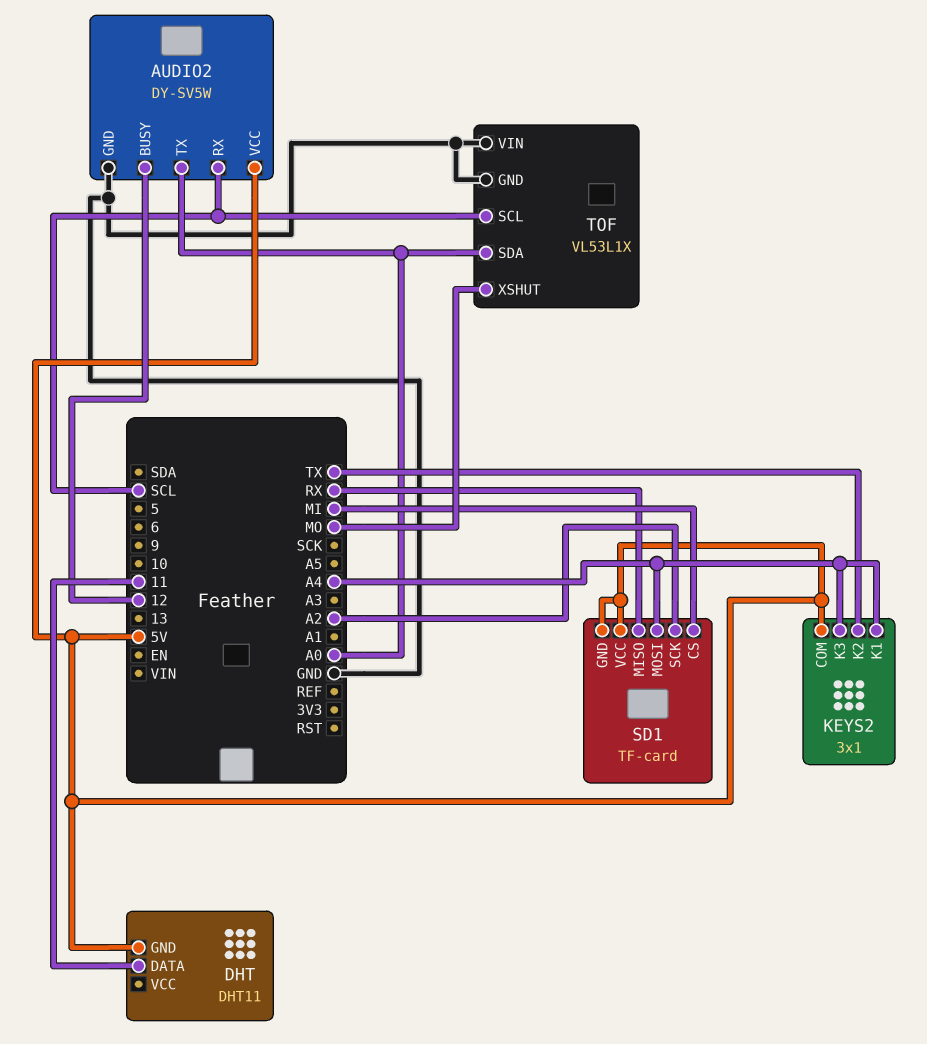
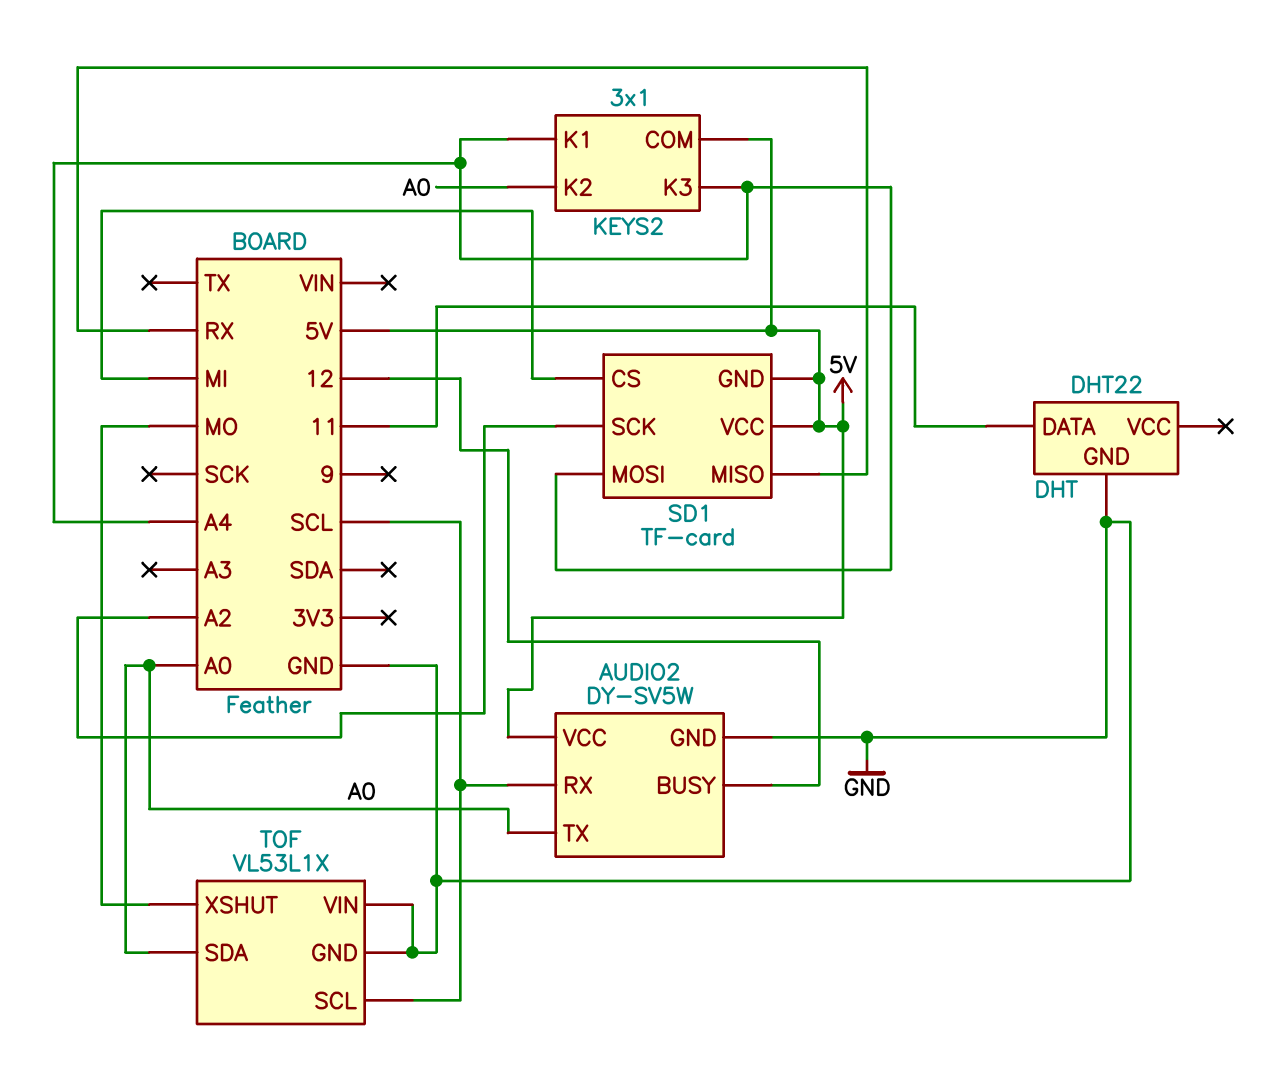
DHT: DHT11 -> DHT22
DHT pin GND: 5V -> GND
KEYS2 pin K2: TX -> A0

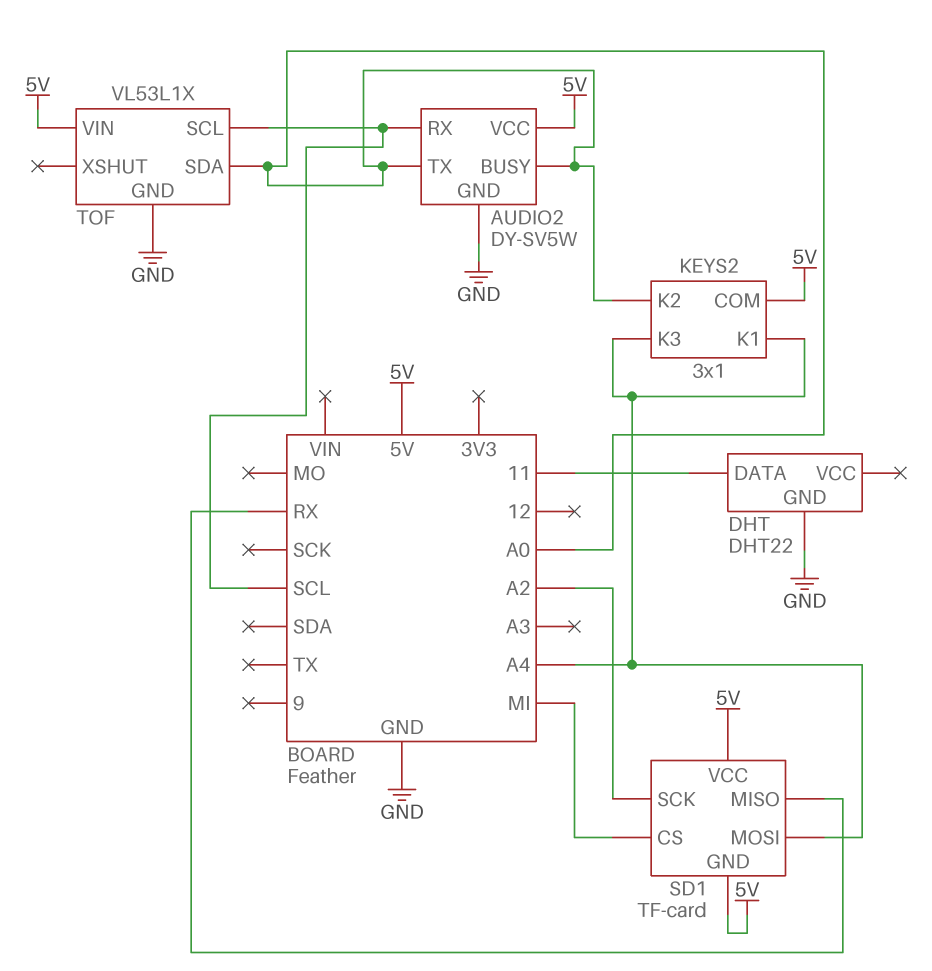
AUDIO2 pin BUSY: 12 -> A0
TOF pin VIN: GND -> 5V
TOF pin XSHUT: MO -> none

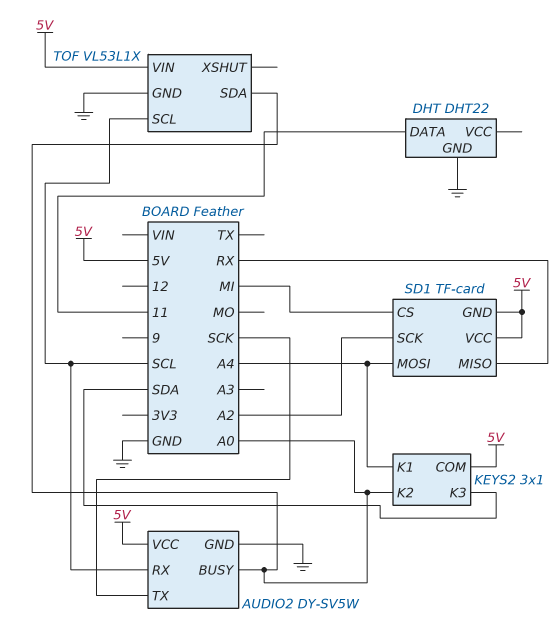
AUDIO2 pin TX: A0 -> SCK
KEYS2 pin K3: A4 -> SDA

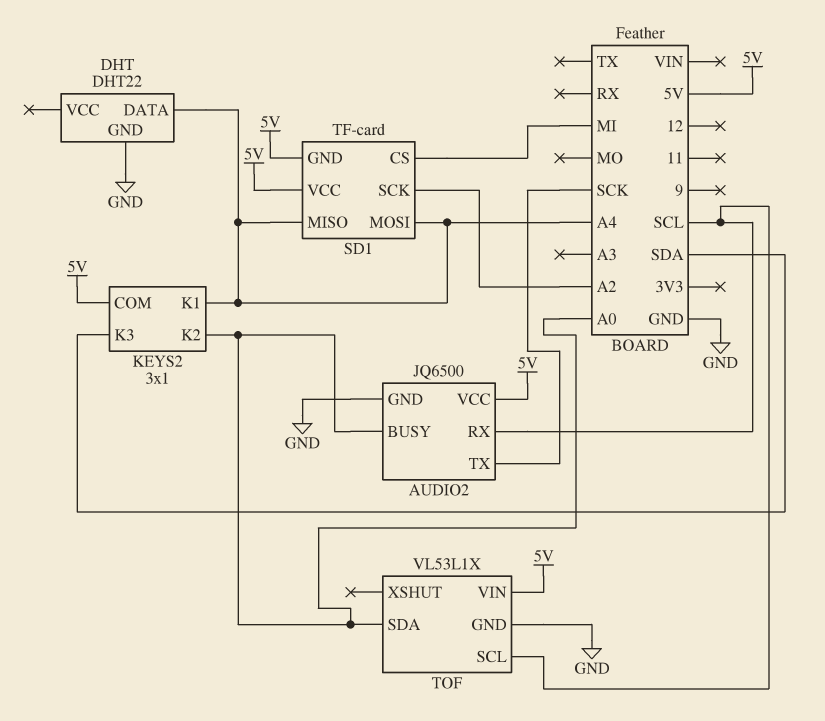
AUDIO2: DY-SV5W -> JQ6500
DHT pin DATA: 11 -> A4
SD1 pin MISO: RX -> A4

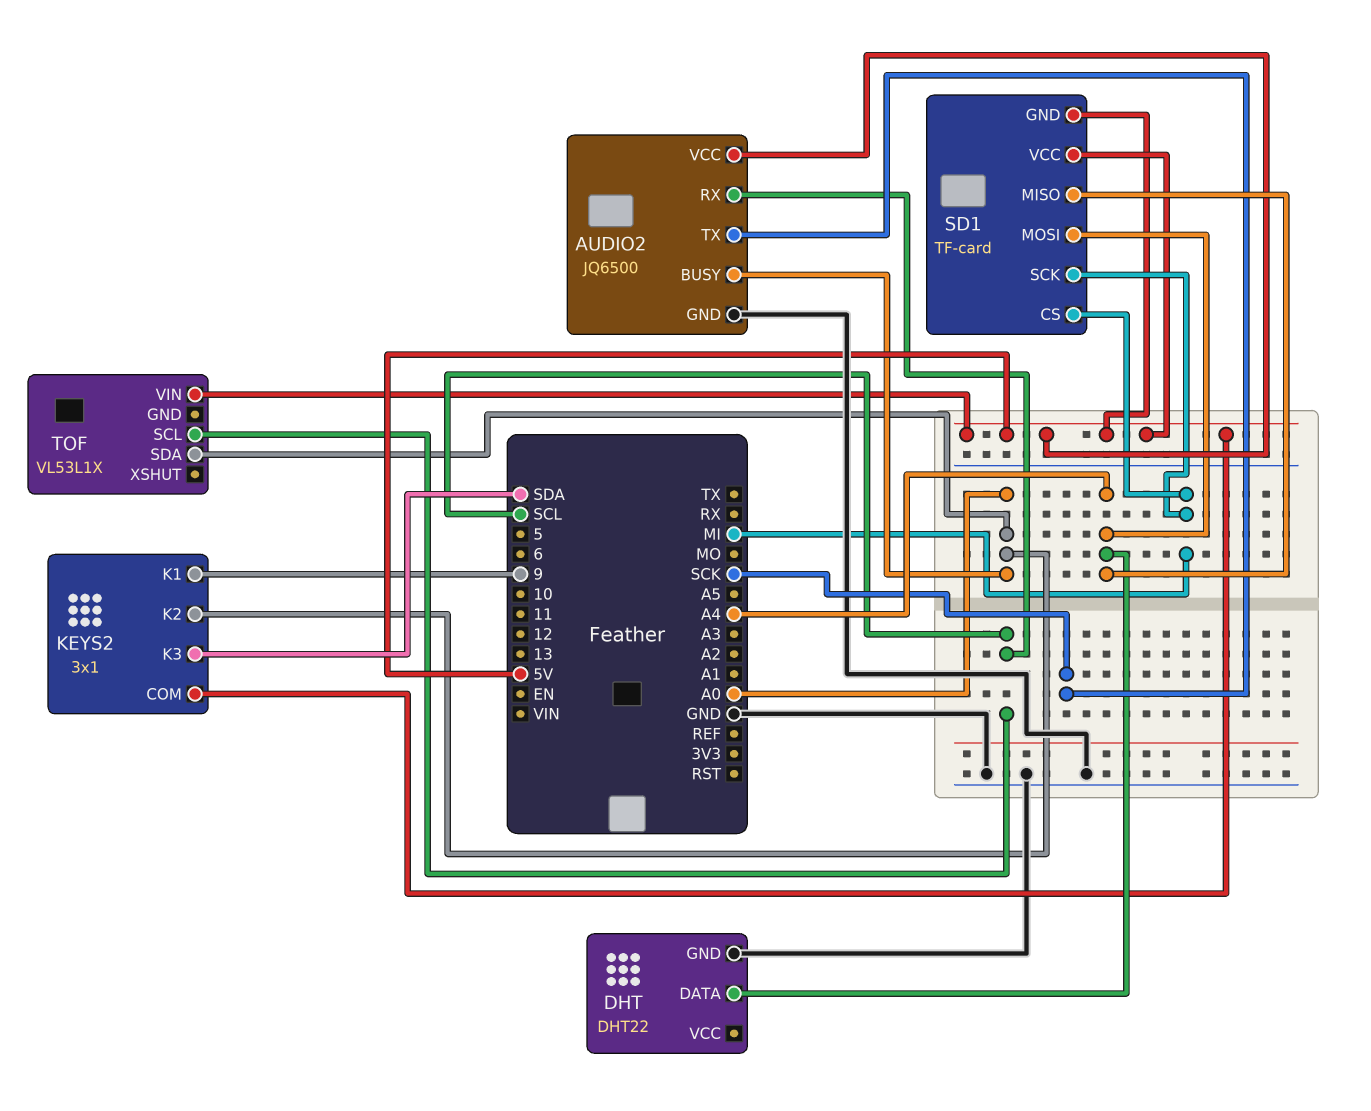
KEYS2 pin K1: A4 -> 9
SD1 pin SCK: A2 -> MI
TOF pin GND: GND -> none

